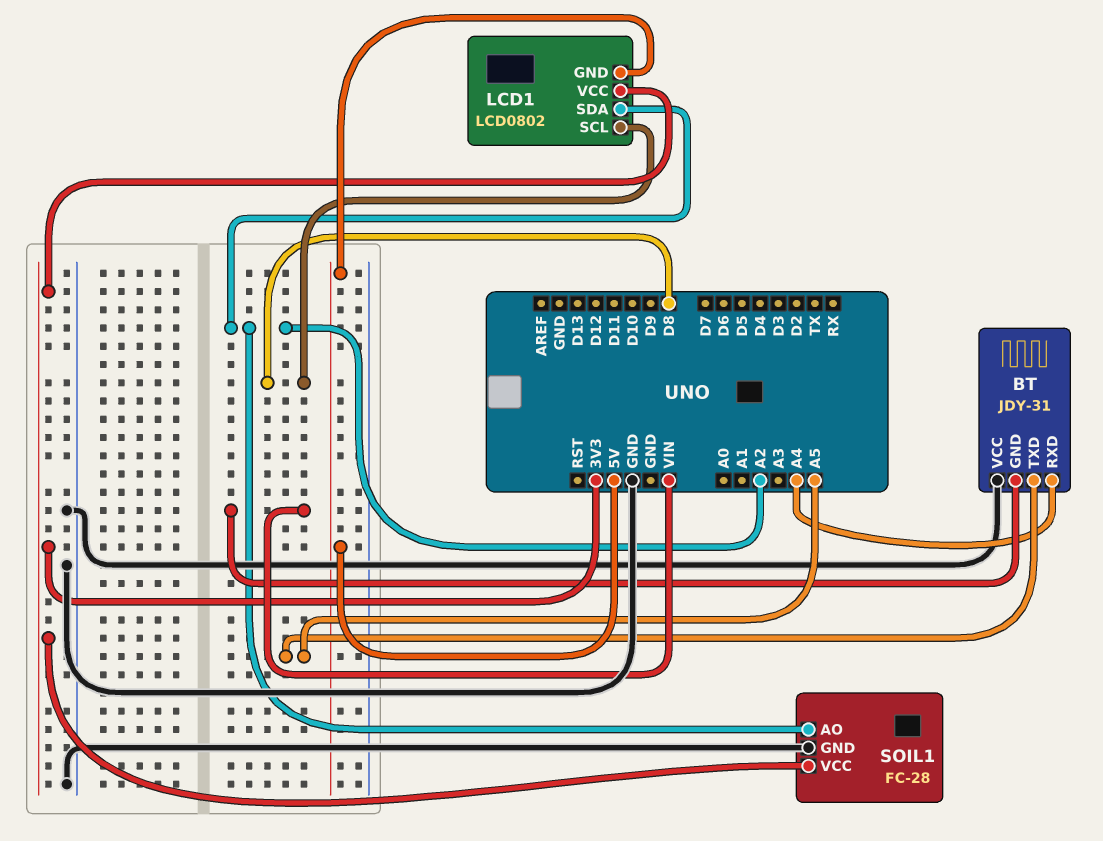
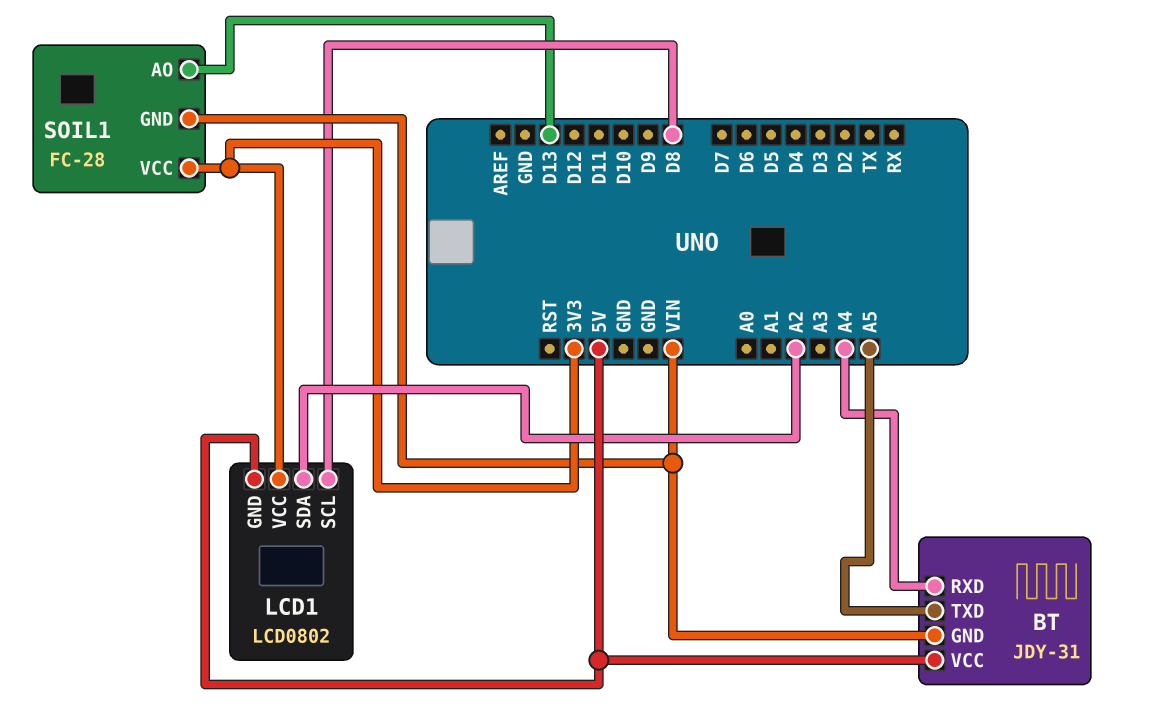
BT pin VCC: GND -> 5V
SOIL1 pin AO: A2 -> D13
SOIL1 pin GND: GND -> VIN

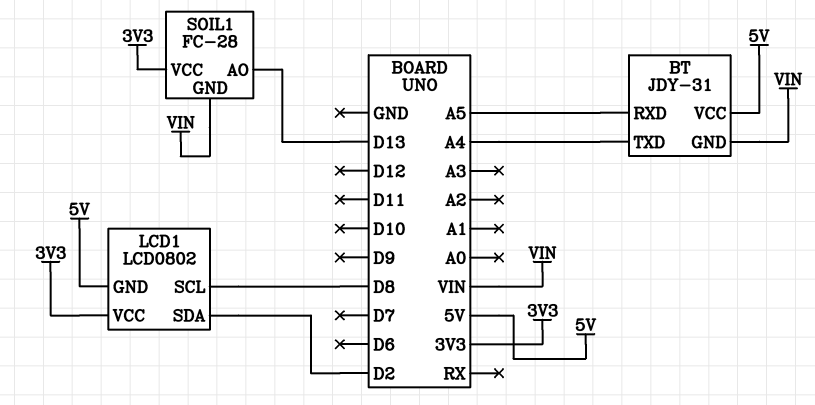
BT pin RXD: A4 -> A5
BT pin TXD: A5 -> A4
LCD1 pin SDA: A2 -> D2

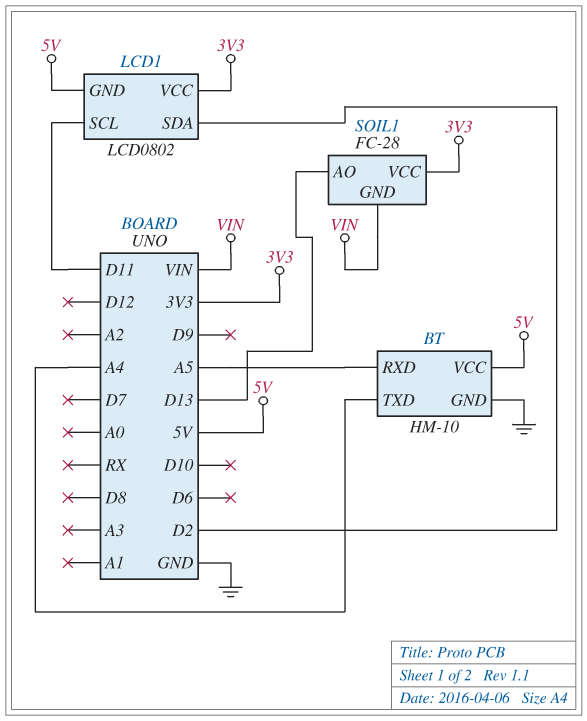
BT: JDY-31 -> HM-10
BT pin GND: VIN -> GND
LCD1 pin SCL: D8 -> D11

